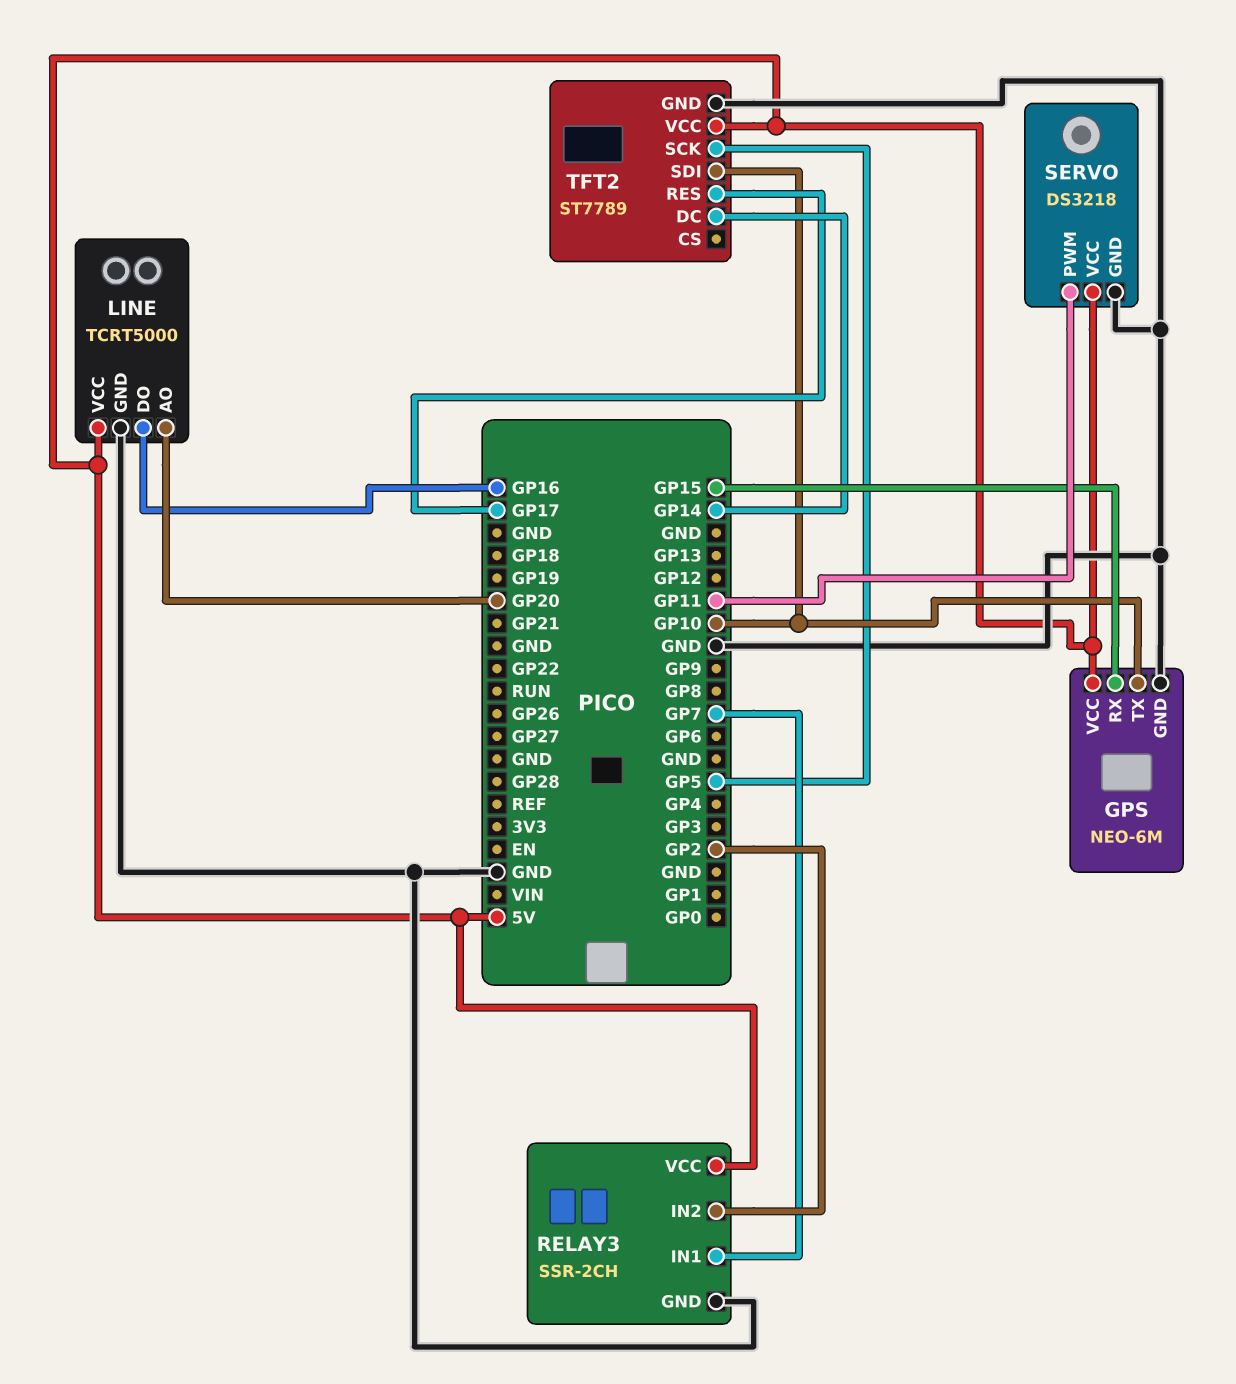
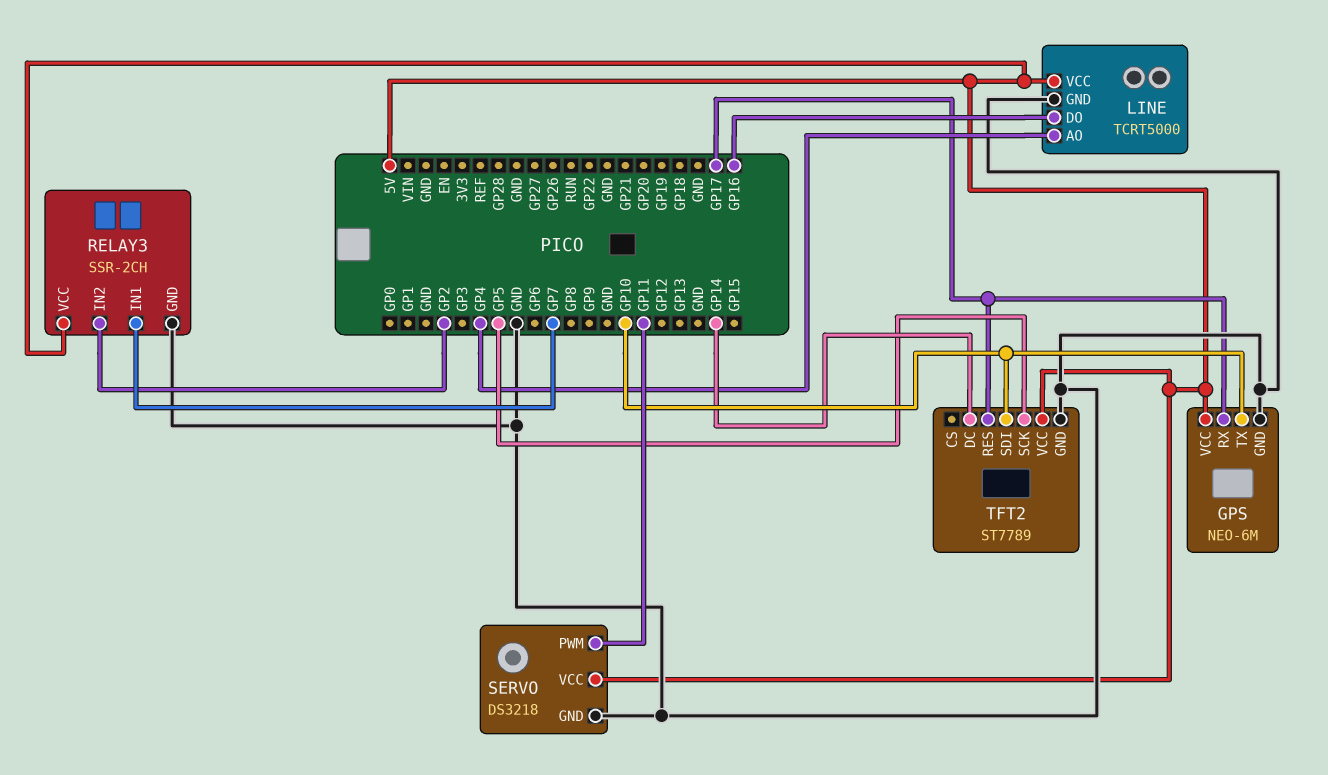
GPS pin RX: GP15 -> GP17
LINE pin AO: GP20 -> GP4

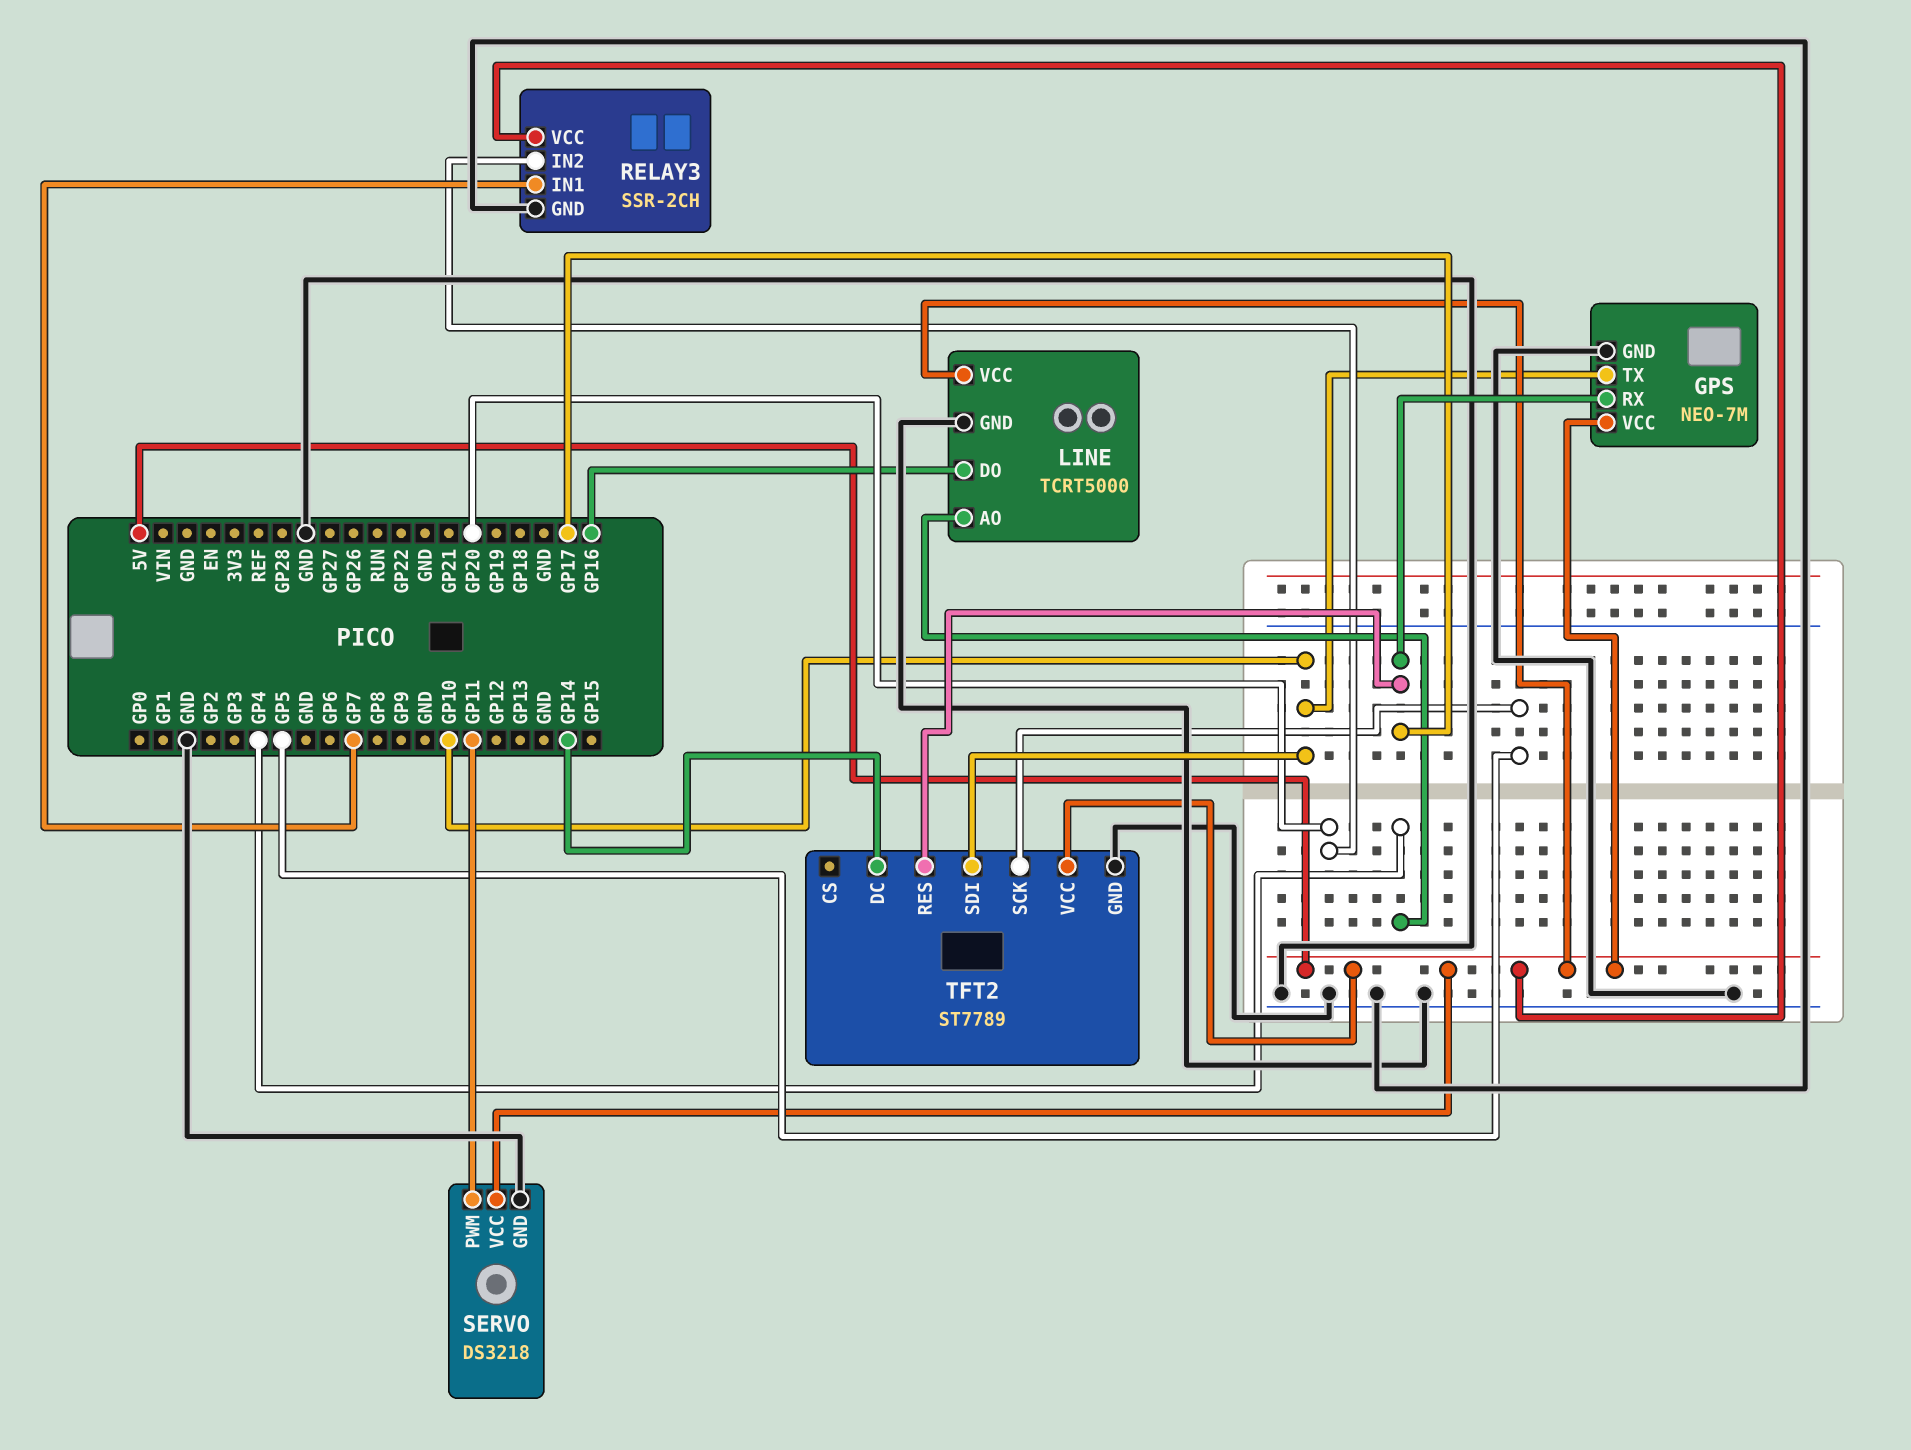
GPS: NEO-6M -> NEO-7M
RELAY3 pin IN2: GP2 -> GP20

